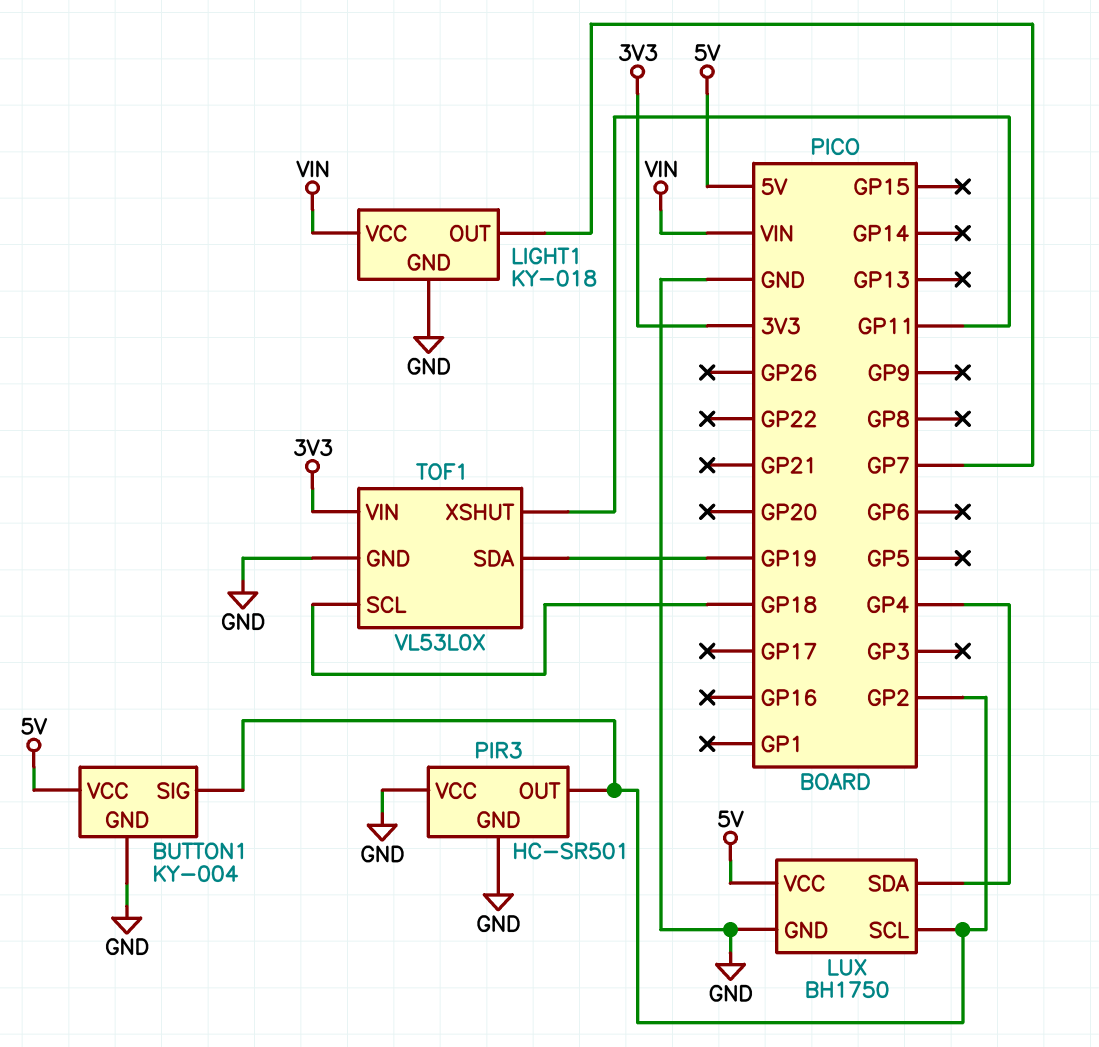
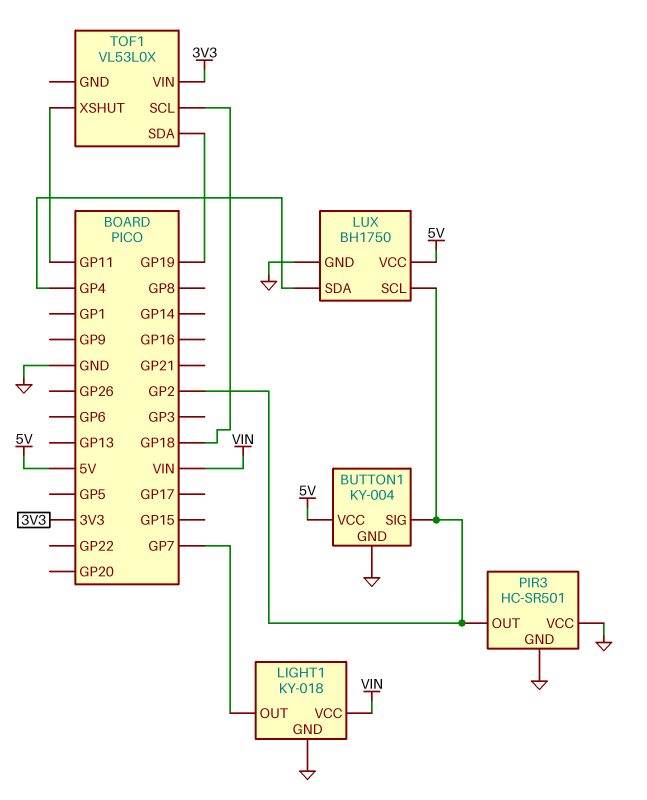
TOF1 pin GND: GND -> none

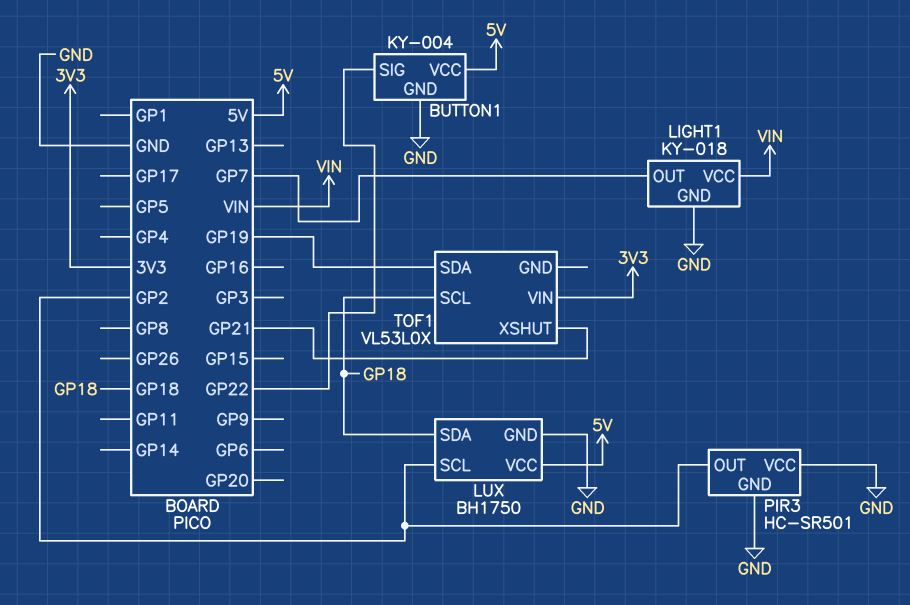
BUTTON1 pin SIG: GP2 -> GP22
LUX pin SDA: GP4 -> GP18
TOF1 pin XSHUT: GP11 -> GP21

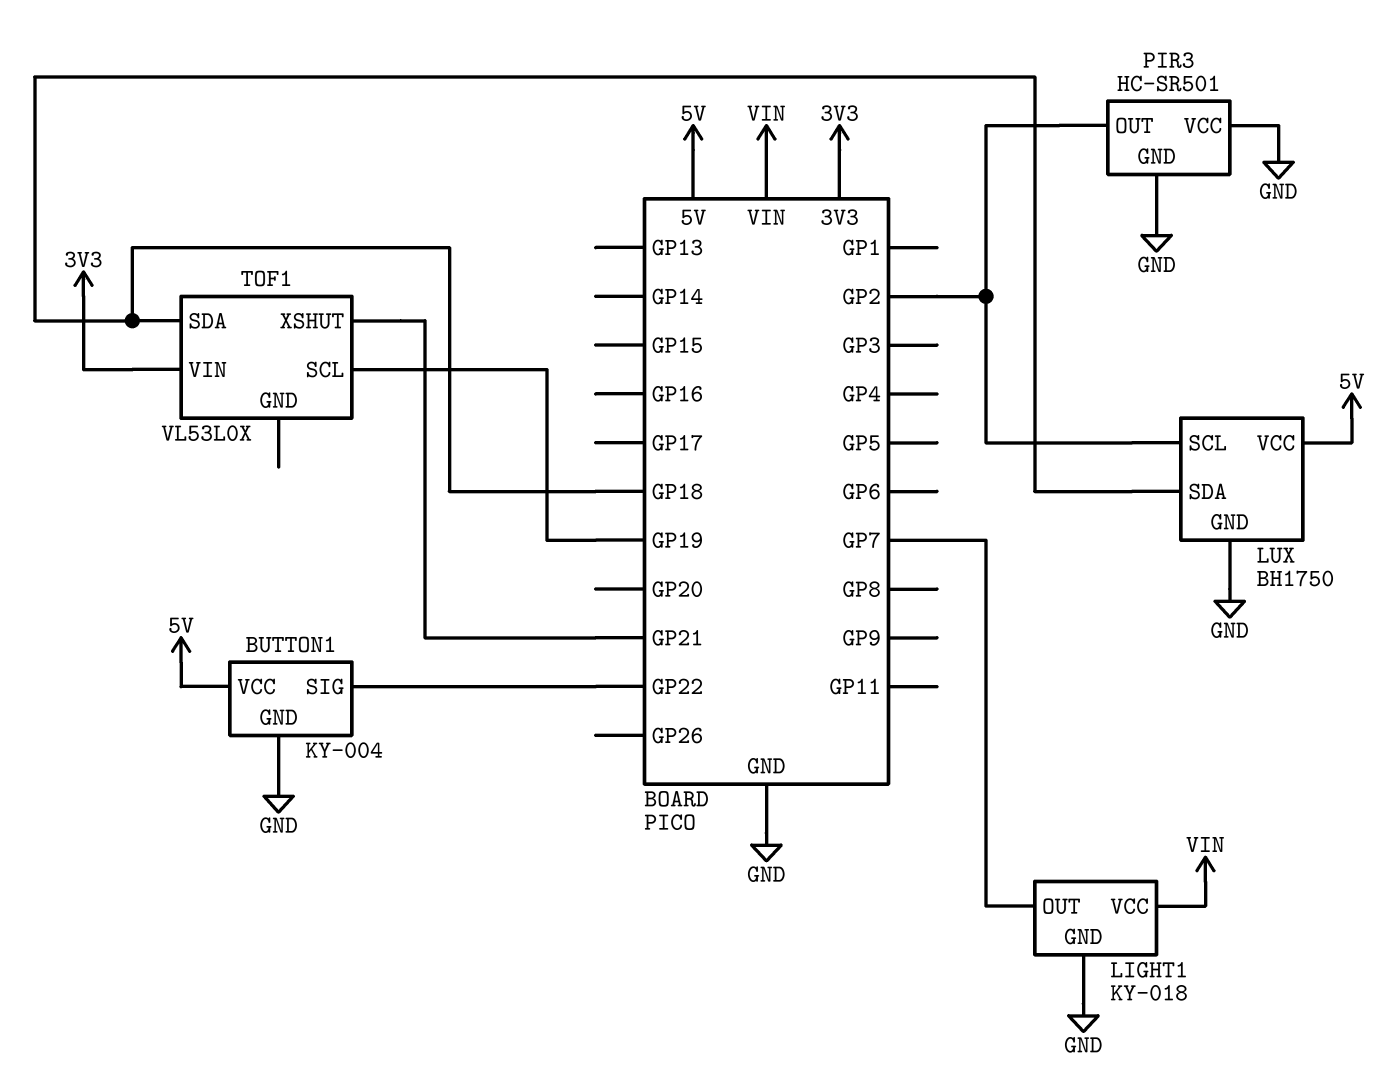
TOF1 pin SCL: GP18 -> GP19
TOF1 pin SDA: GP19 -> GP18

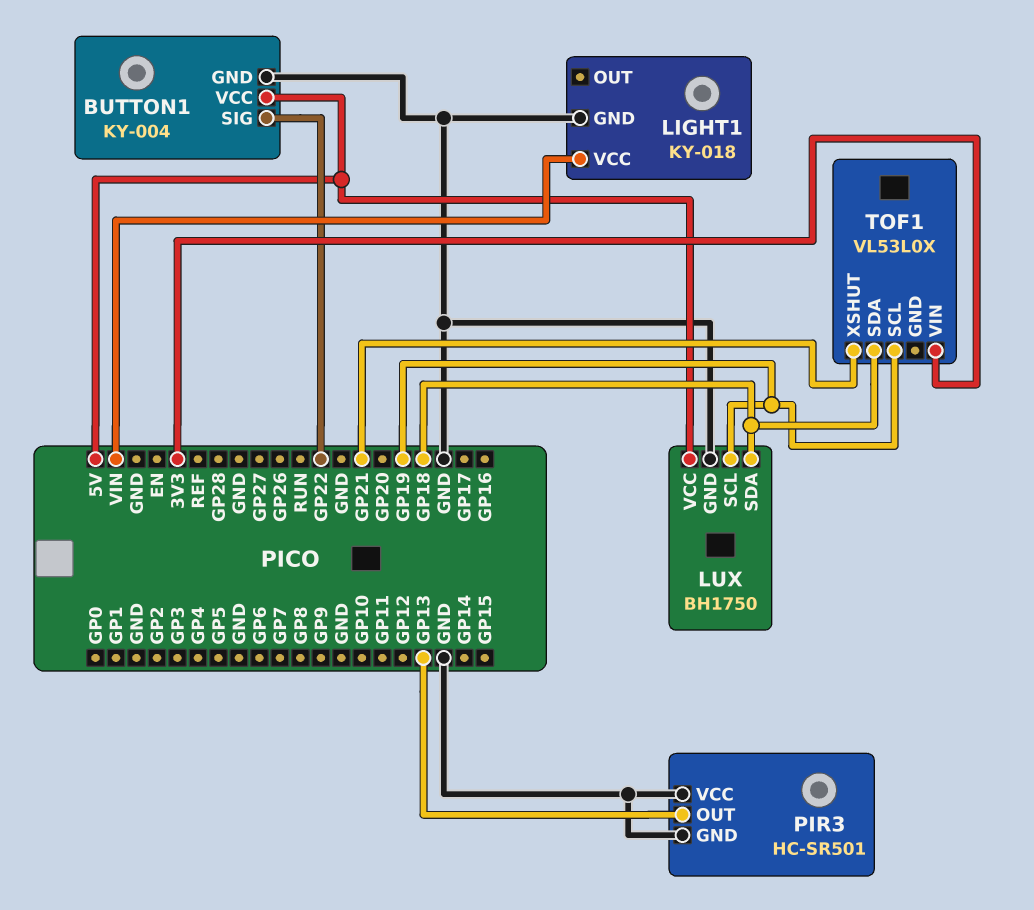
LIGHT1 pin OUT: GP7 -> none
LUX pin SCL: GP2 -> GP19
PIR3 pin OUT: GP2 -> GP13

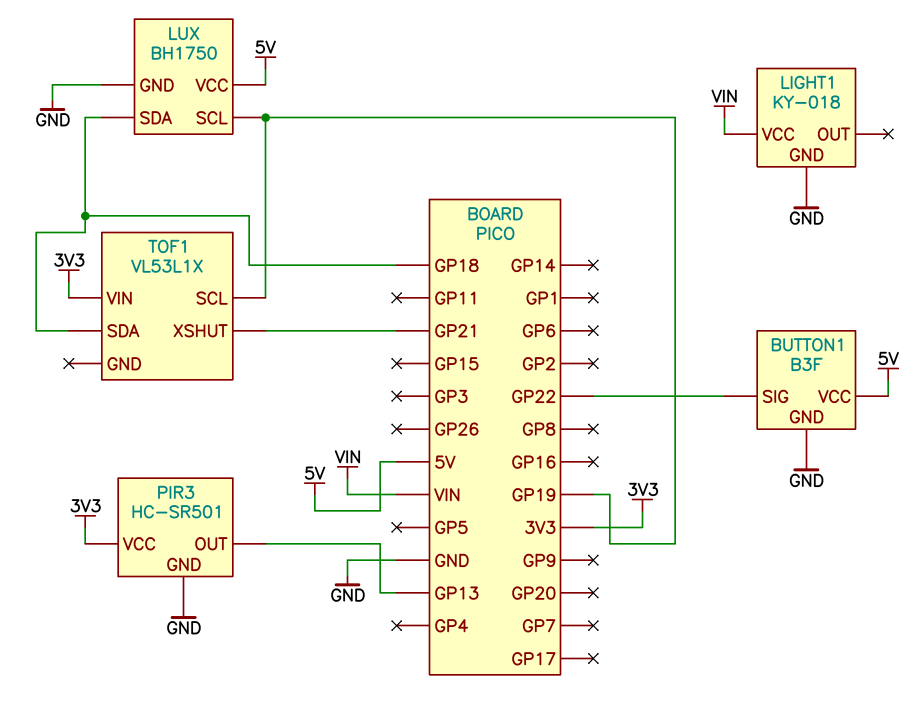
BUTTON1: KY-004 -> B3F
PIR3 pin VCC: GND -> 3V3
TOF1: VL53L0X -> VL53L1X

